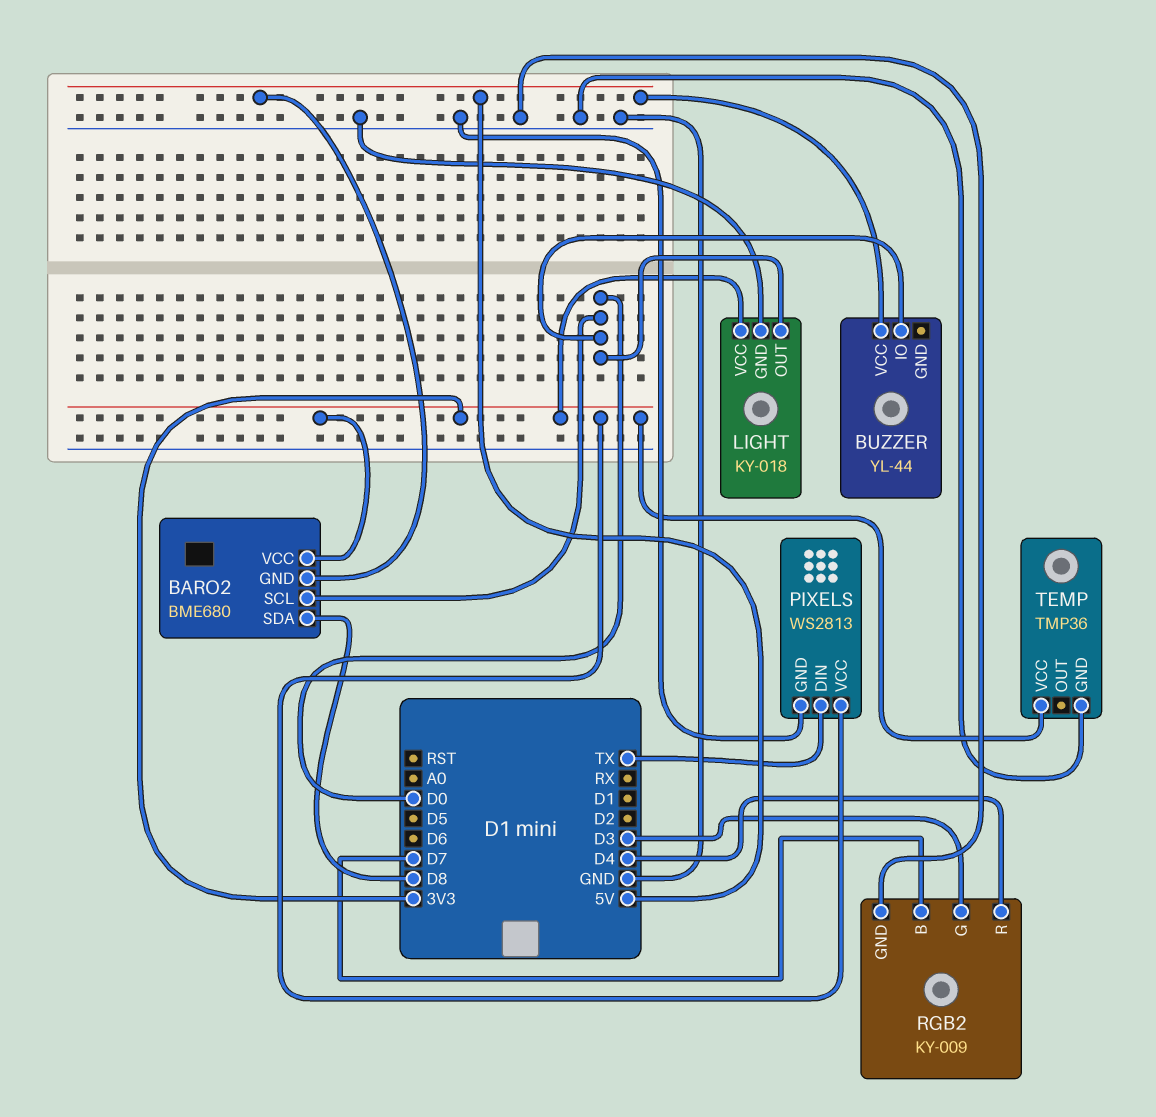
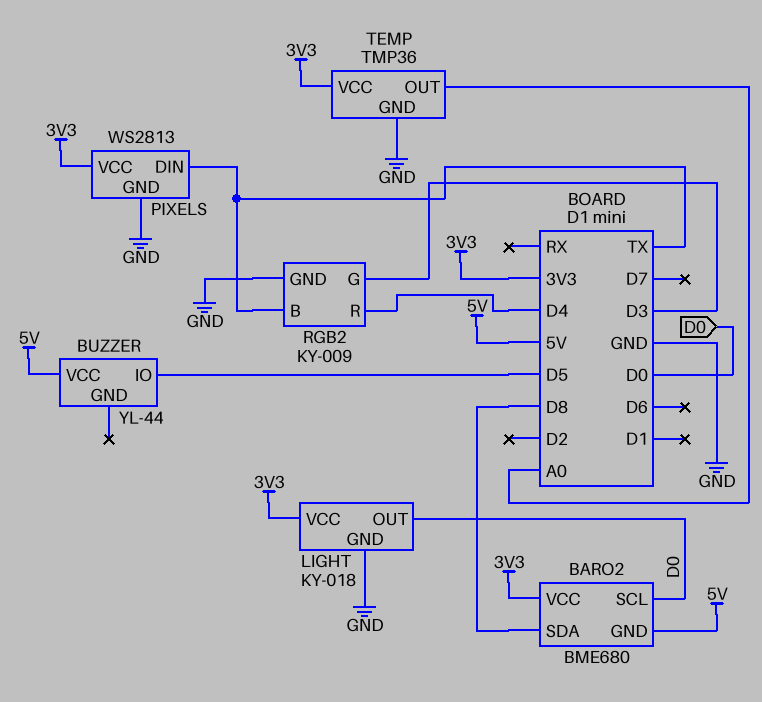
BUZZER pin IO: D0 -> D5
RGB2 pin B: D7 -> TX
TEMP pin OUT: none -> A0

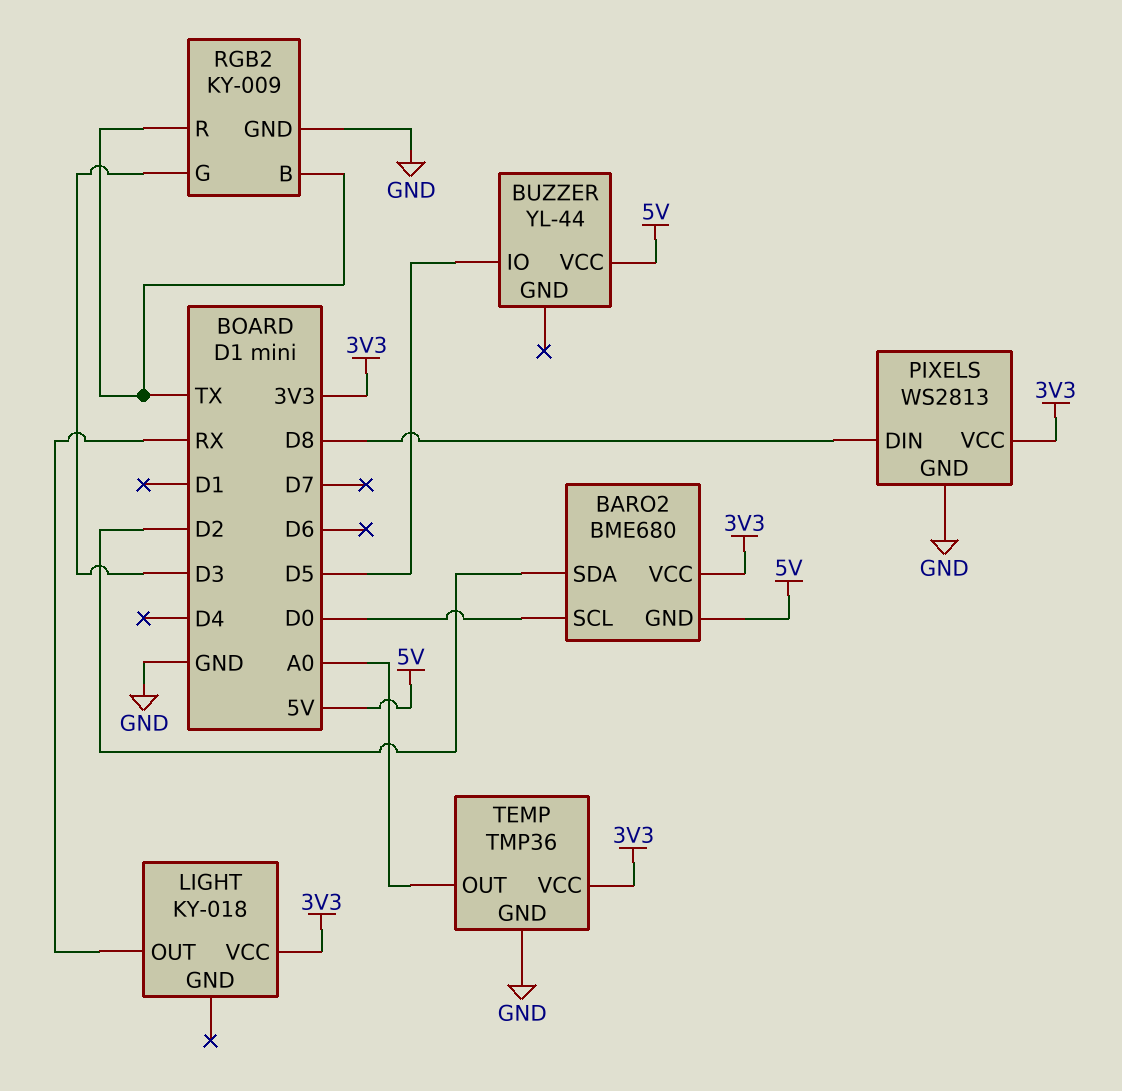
BARO2 pin SDA: D8 -> D2
LIGHT pin GND: GND -> none
LIGHT pin OUT: D0 -> RX
PIXELS pin DIN: TX -> D8
RGB2 pin R: D4 -> TX

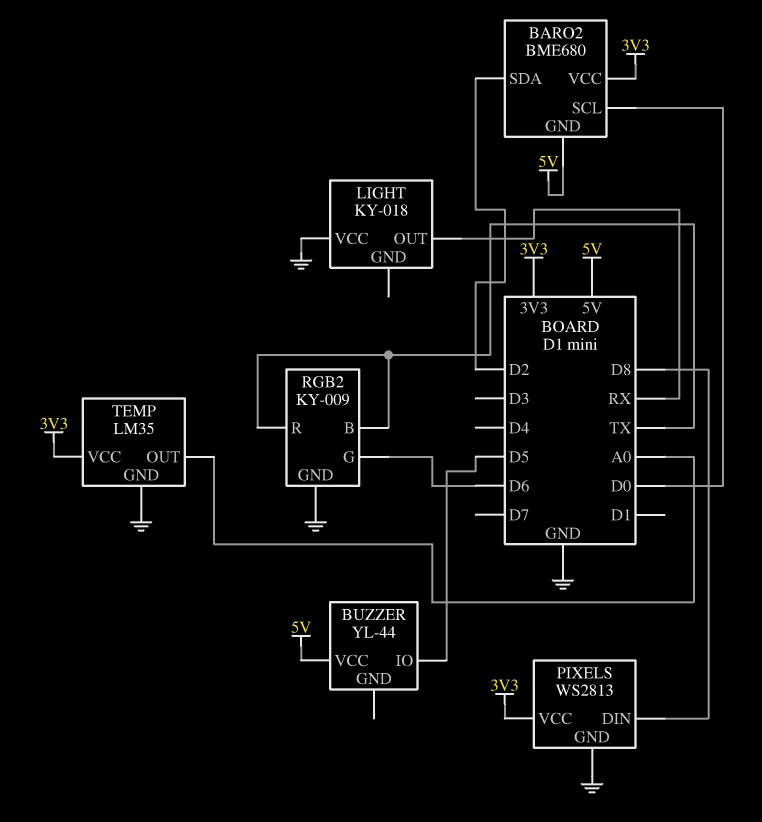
LIGHT pin VCC: 3V3 -> GND
RGB2 pin G: D3 -> D6
TEMP: TMP36 -> LM35

